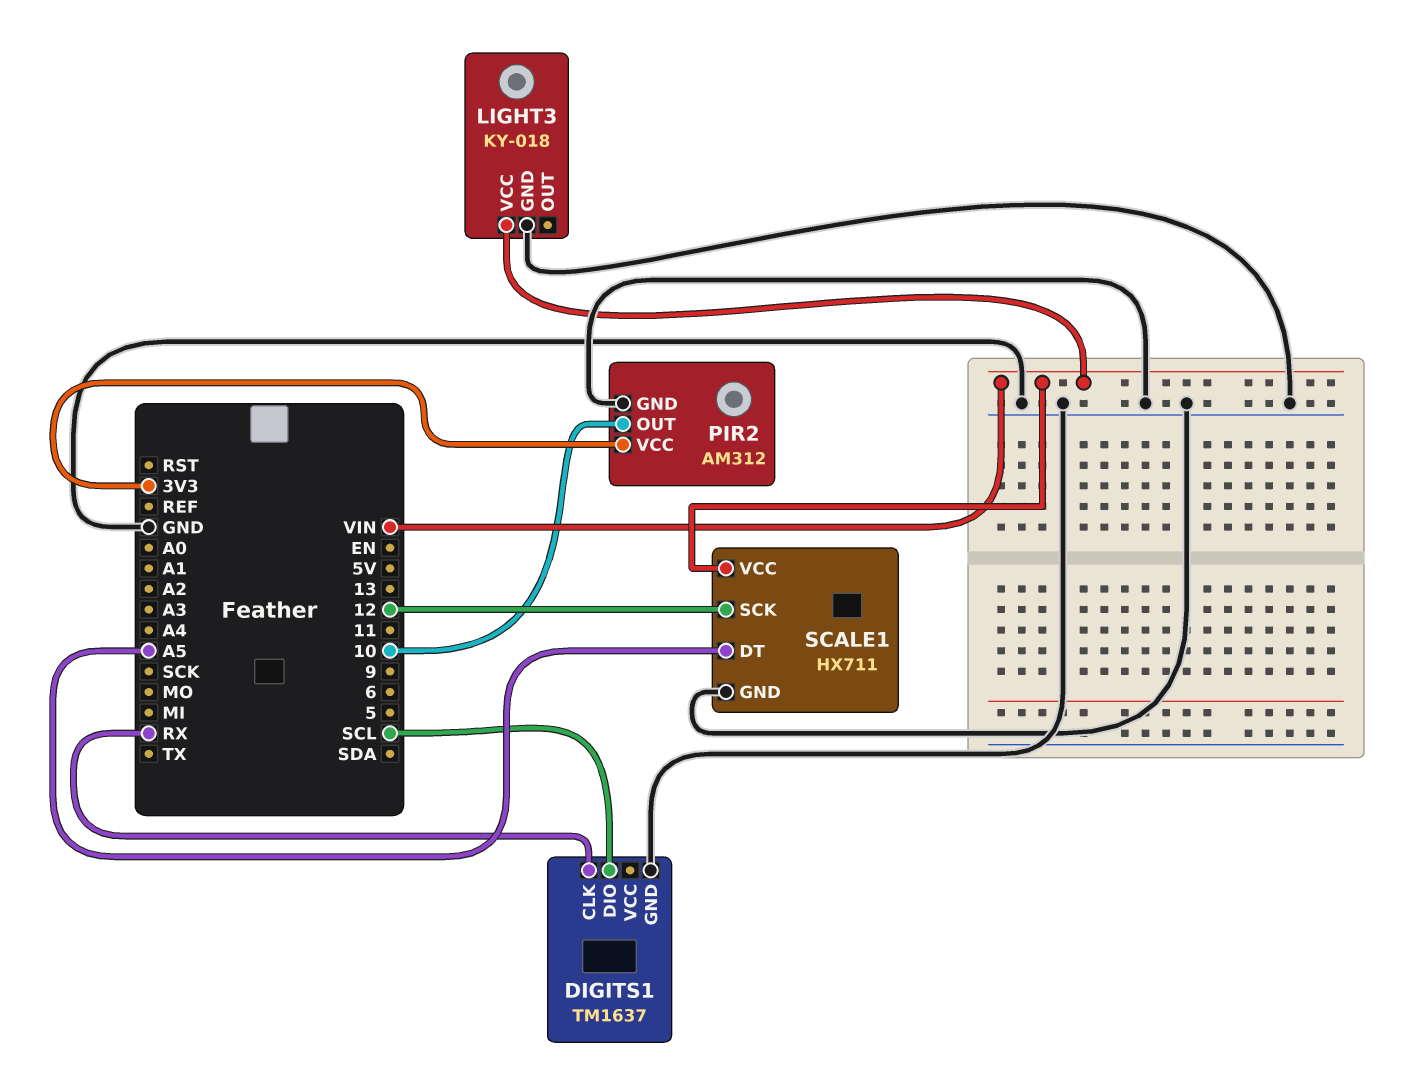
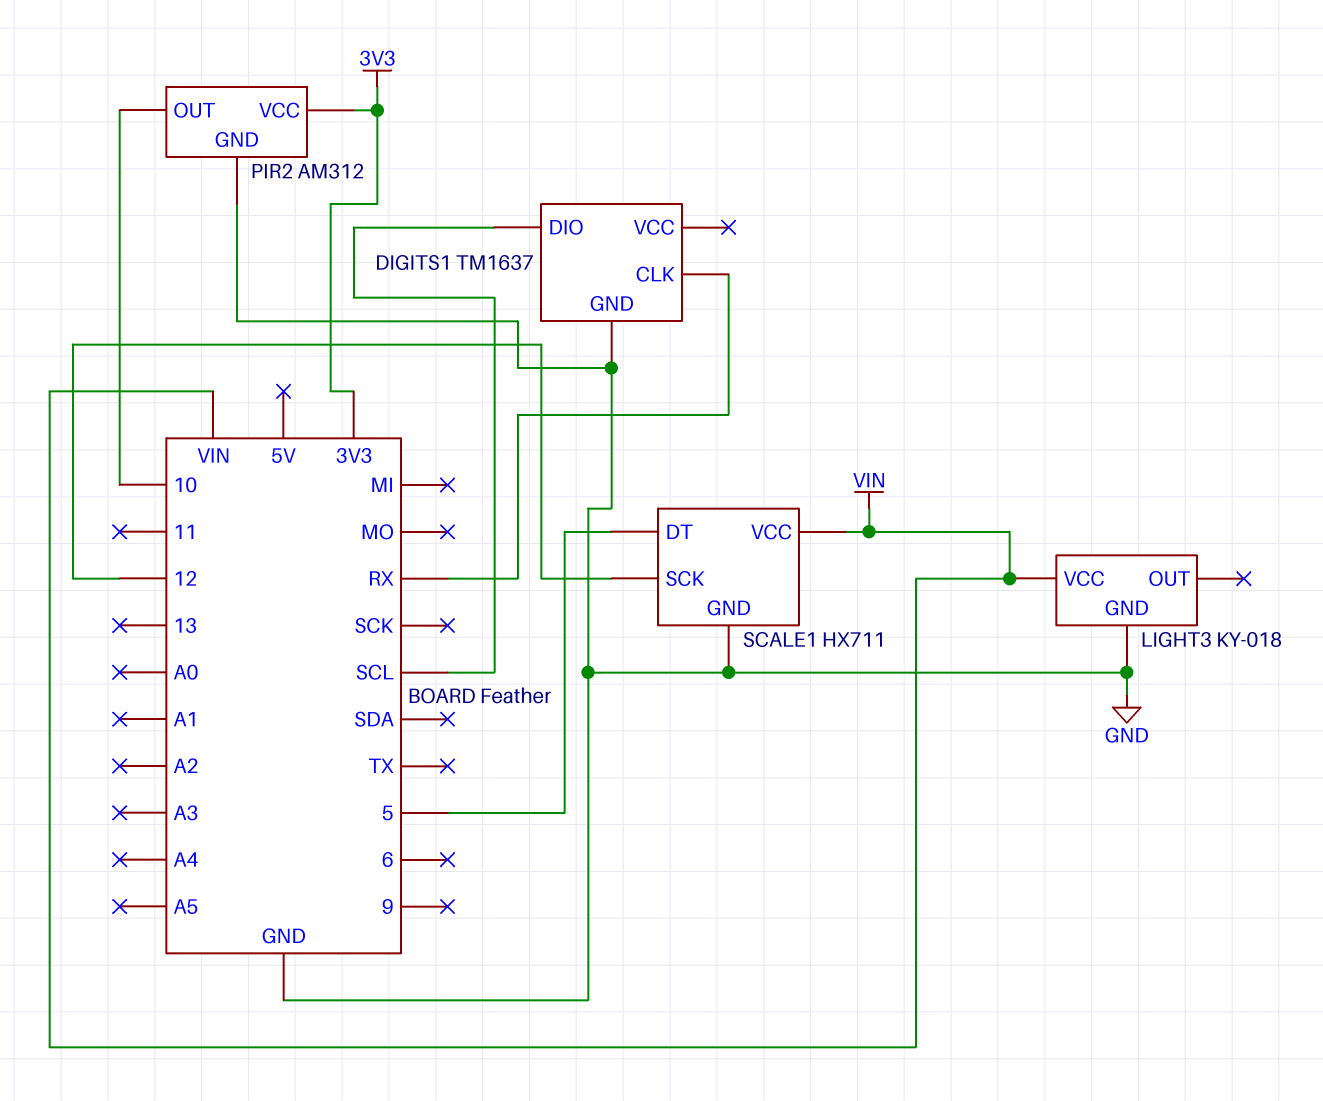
SCALE1 pin DT: A5 -> 5

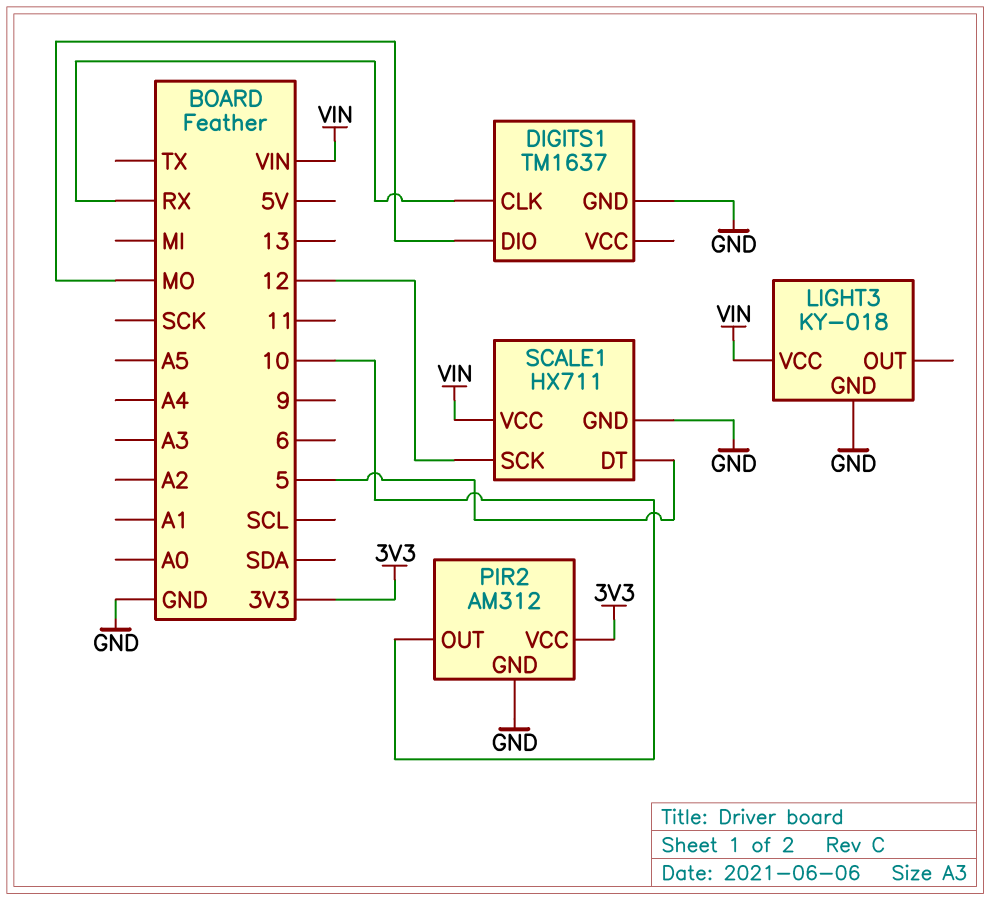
DIGITS1 pin DIO: SCL -> MO

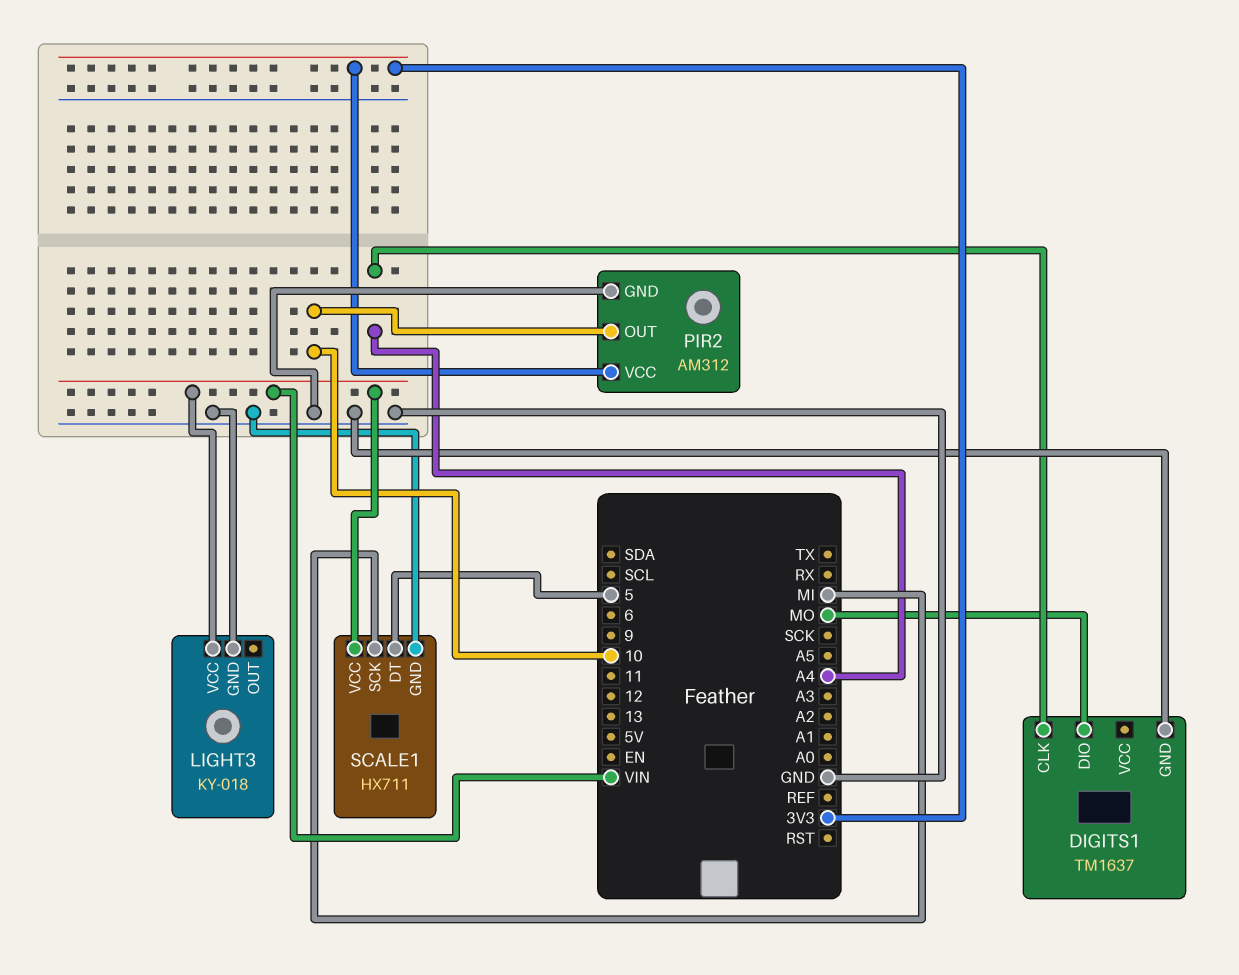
DIGITS1 pin CLK: RX -> A4
SCALE1 pin SCK: 12 -> MI

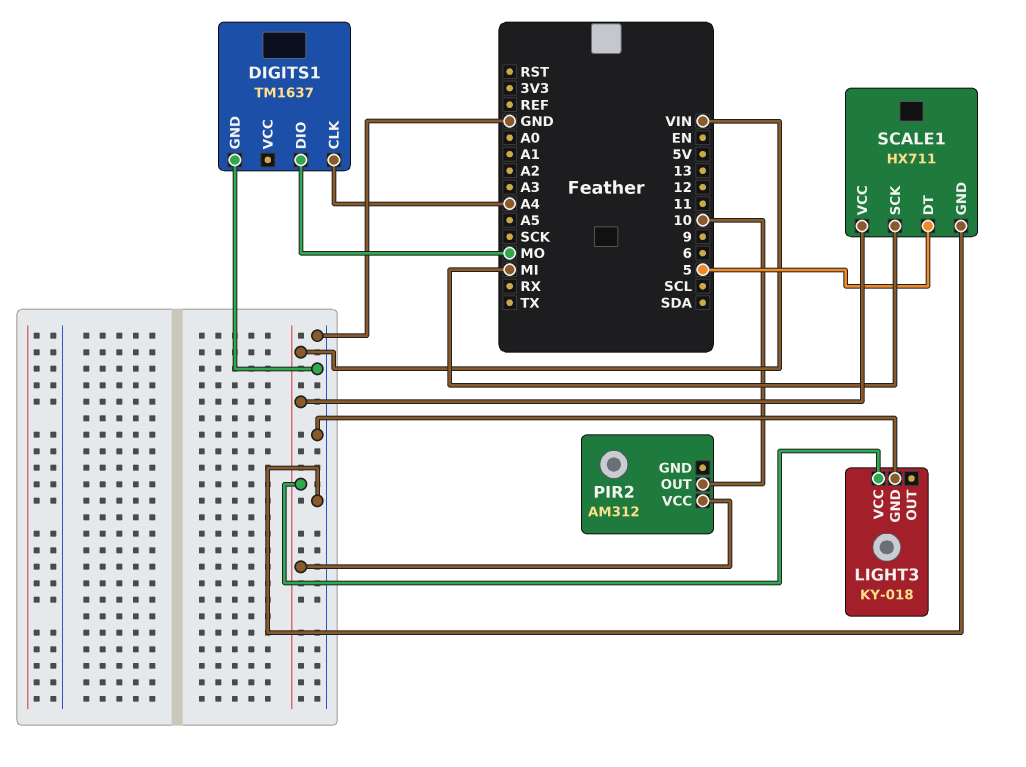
PIR2 pin GND: GND -> none
PIR2 pin VCC: 3V3 -> VIN

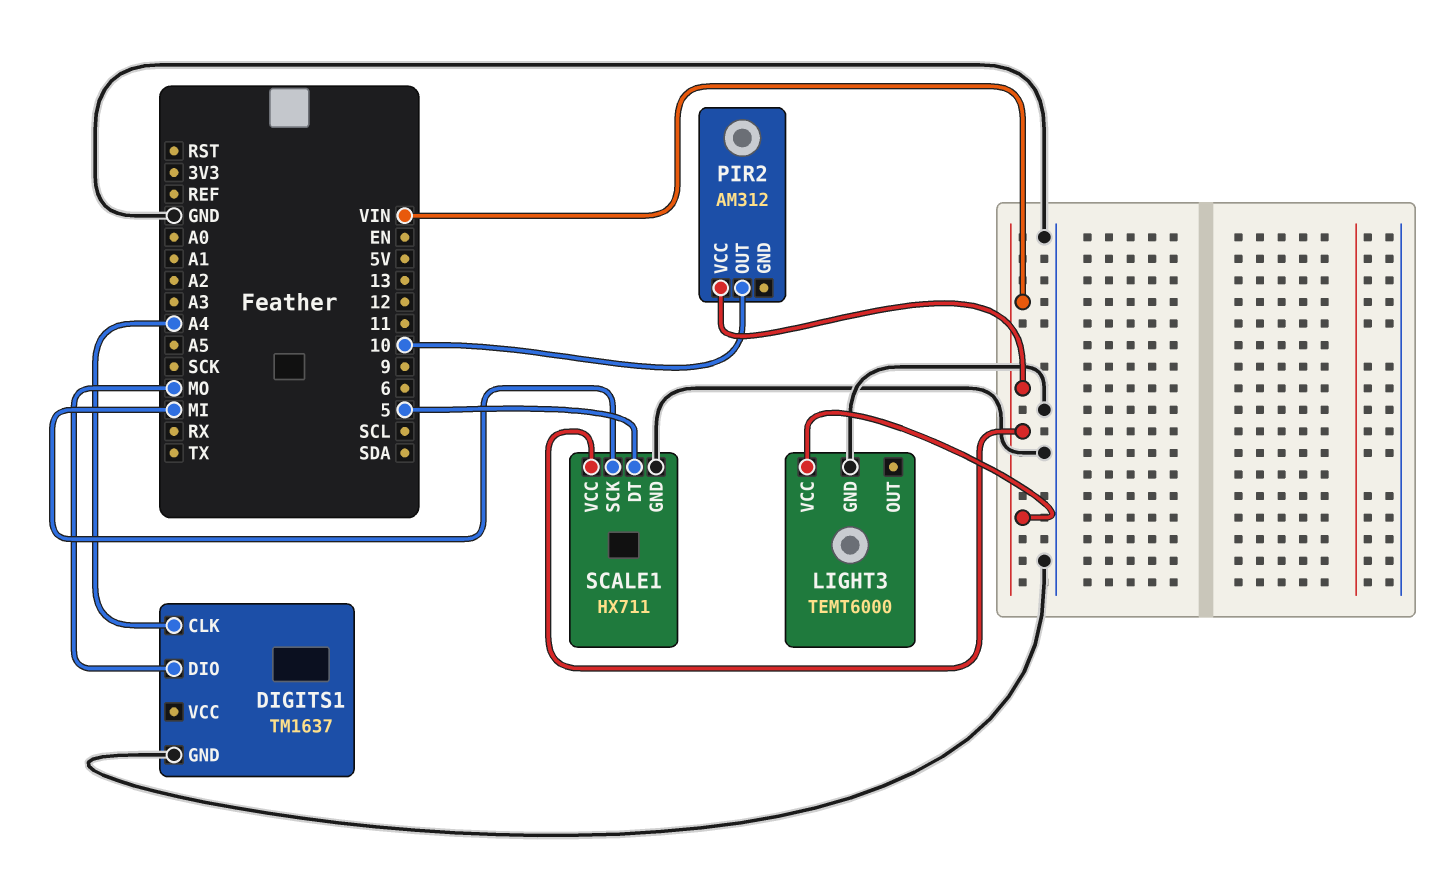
LIGHT3: KY-018 -> TEMT6000

